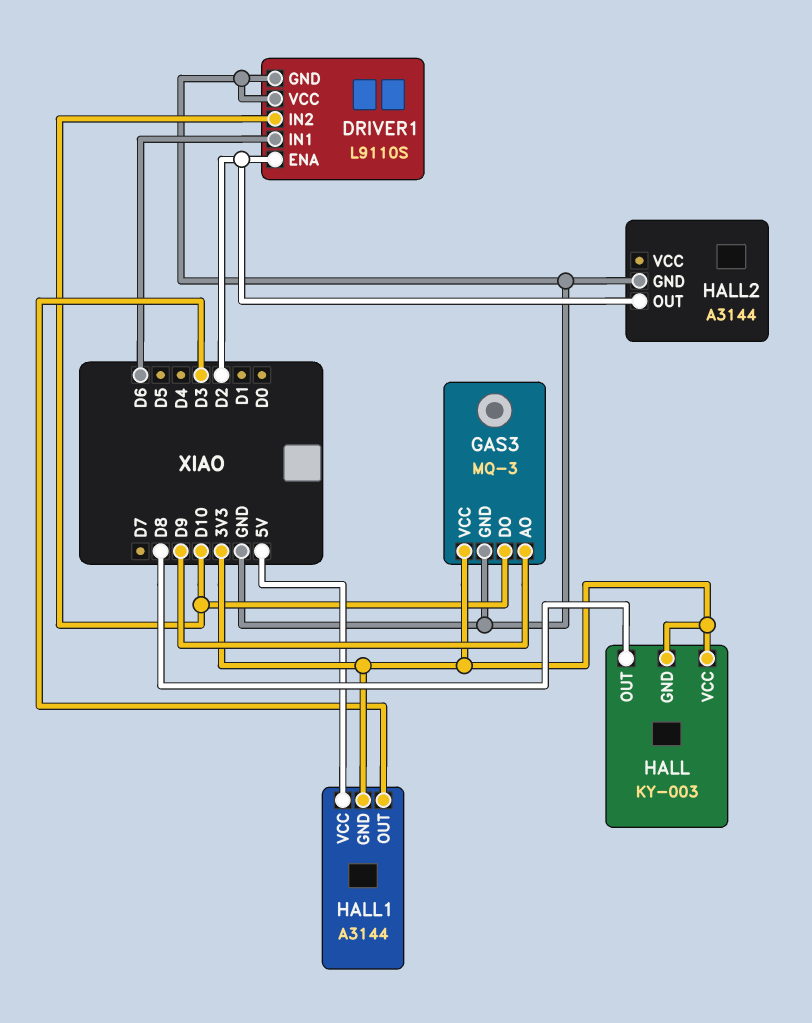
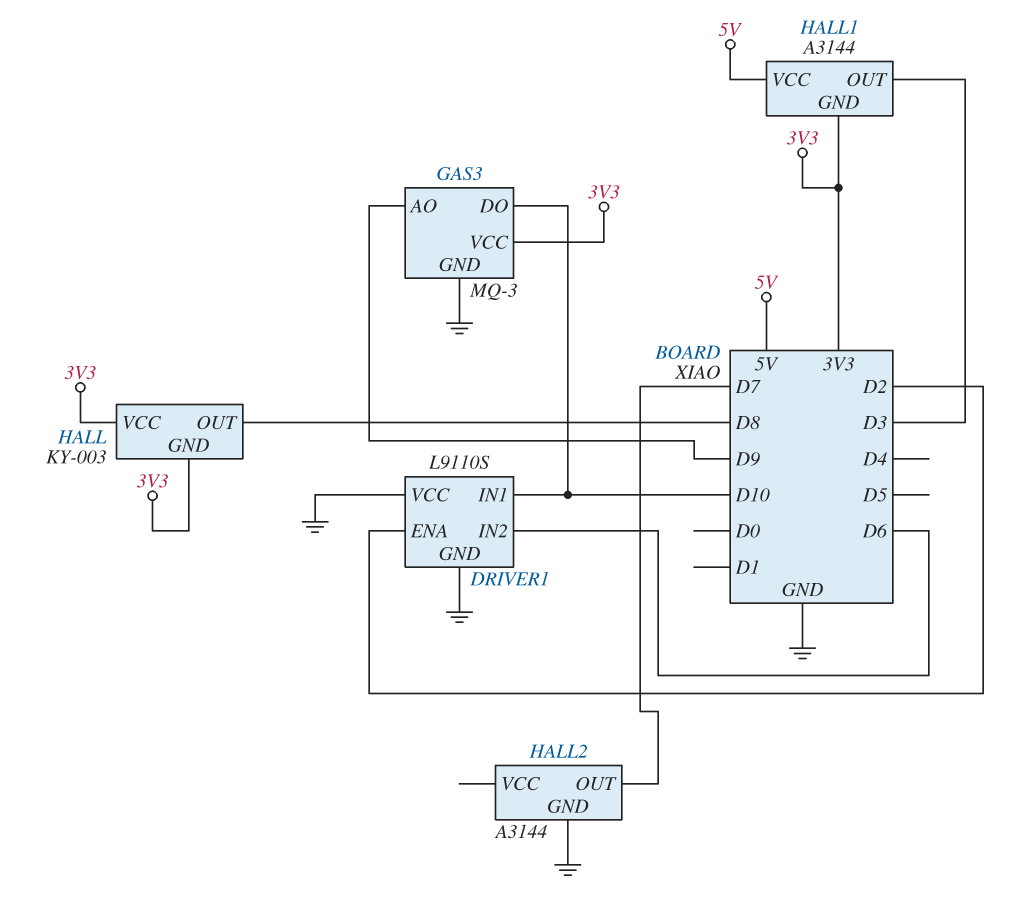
DRIVER1 pin IN1: D6 -> D10
DRIVER1 pin IN2: D10 -> D6
HALL2 pin OUT: D2 -> D7

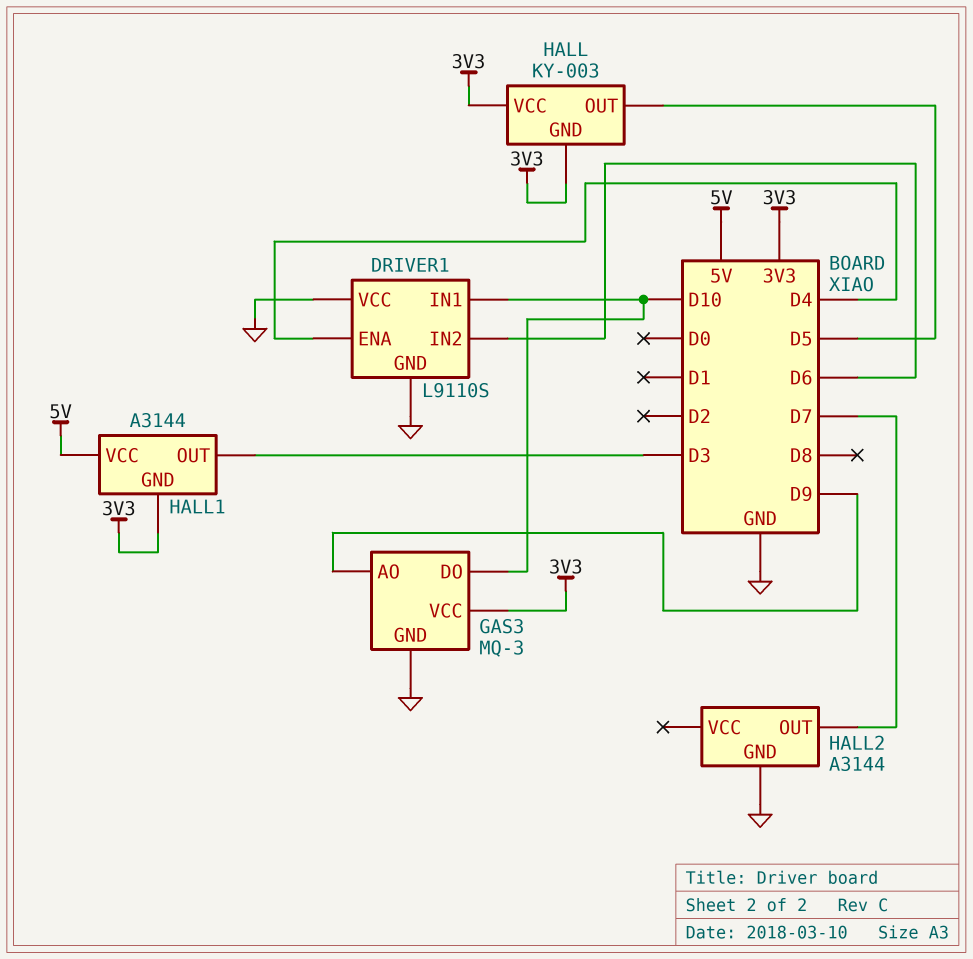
DRIVER1 pin ENA: D2 -> D4
HALL pin OUT: D8 -> D5

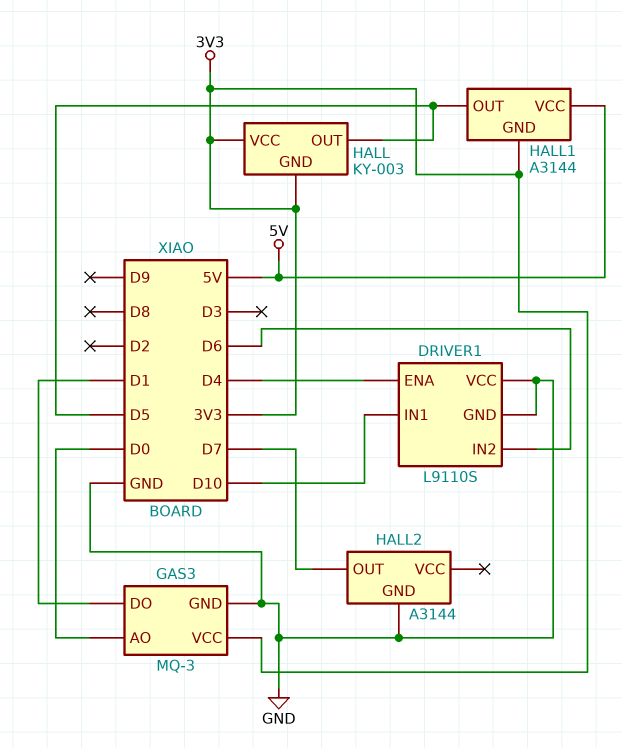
GAS3 pin AO: D9 -> D0
GAS3 pin DO: D10 -> D1
HALL1 pin OUT: D3 -> D5

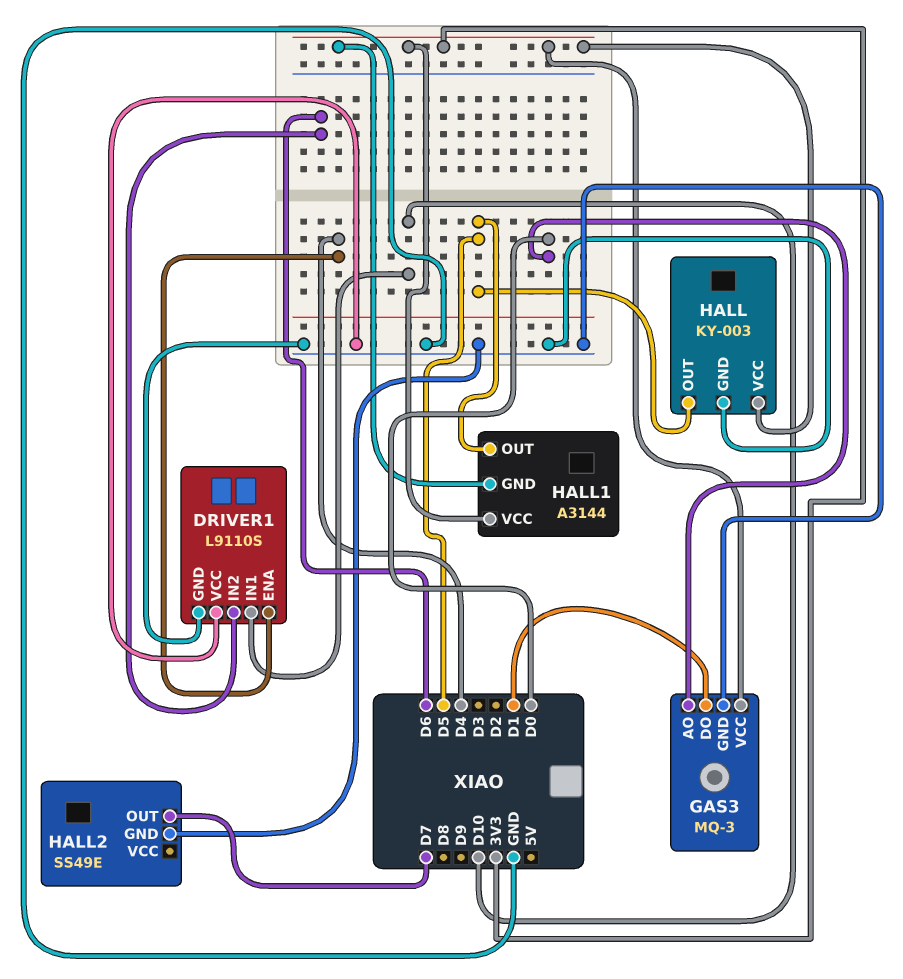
HALL pin GND: 3V3 -> GND
HALL1 pin VCC: 5V -> 3V3
HALL2: A3144 -> SS49E

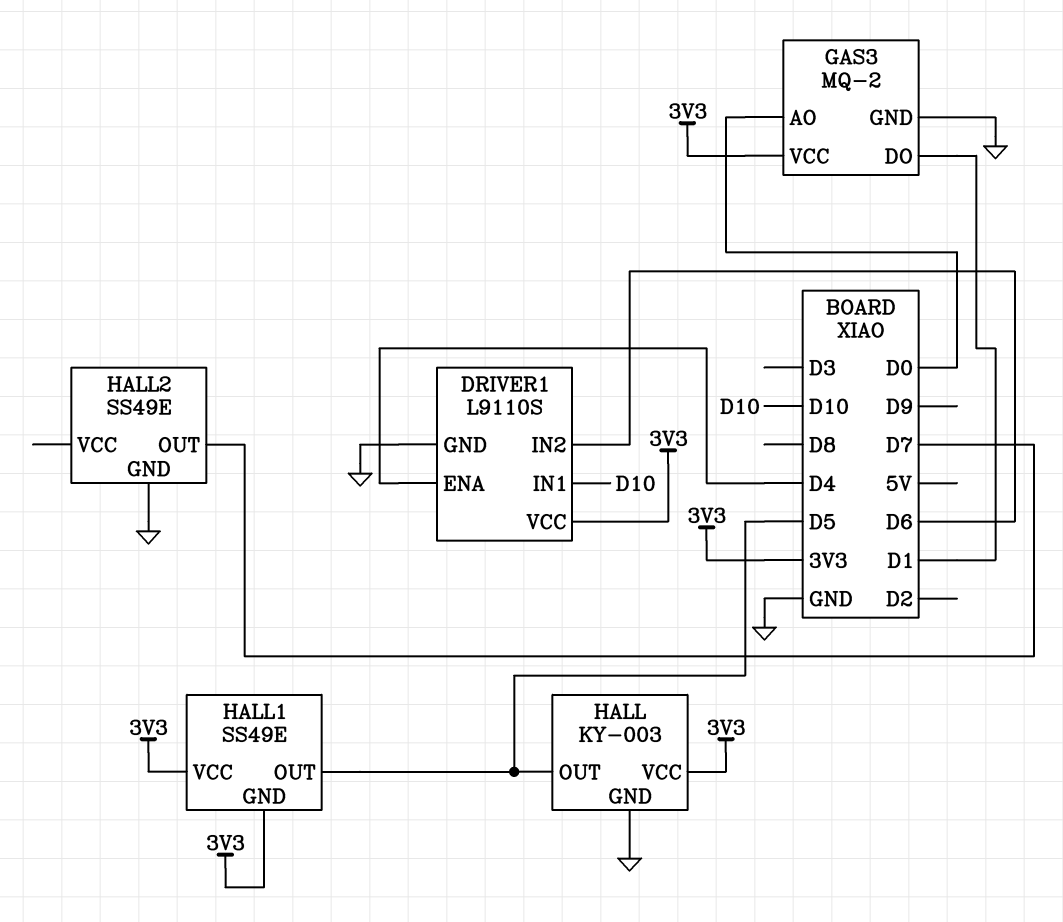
DRIVER1 pin VCC: GND -> 3V3
GAS3: MQ-3 -> MQ-2
HALL1: A3144 -> SS49E

